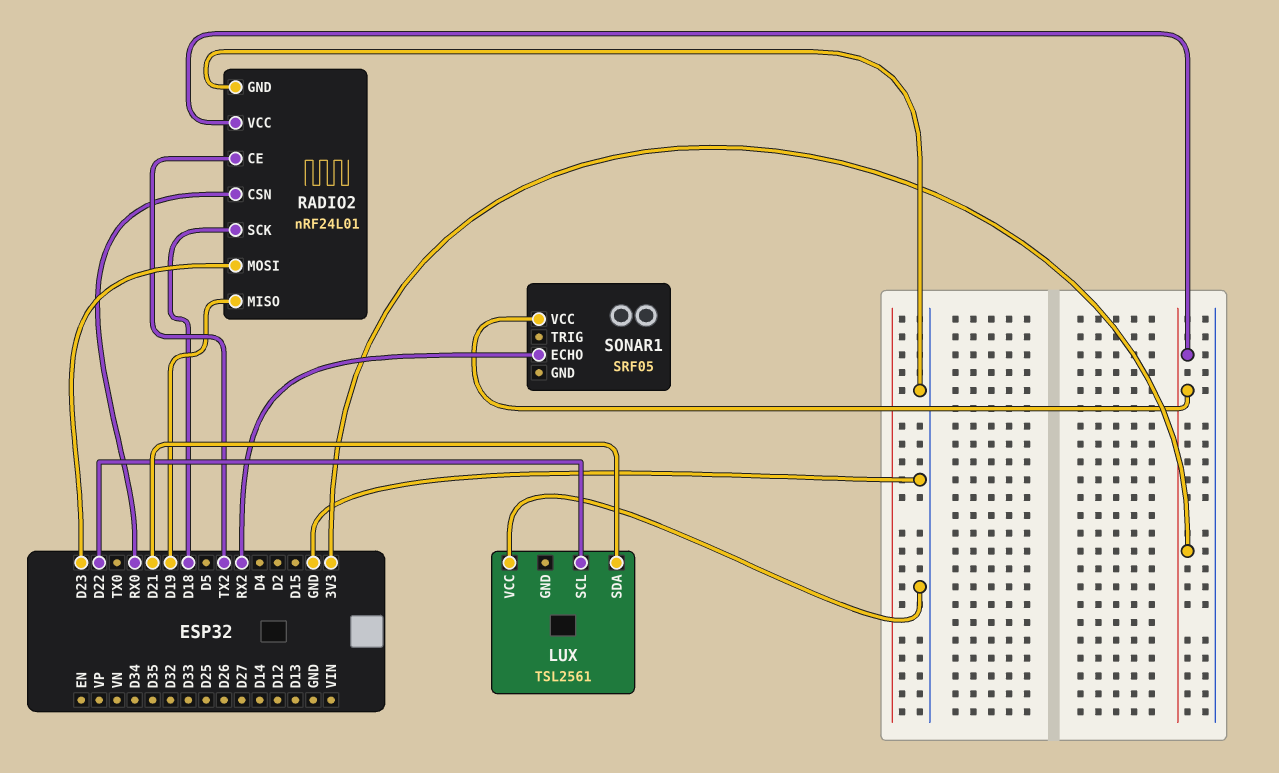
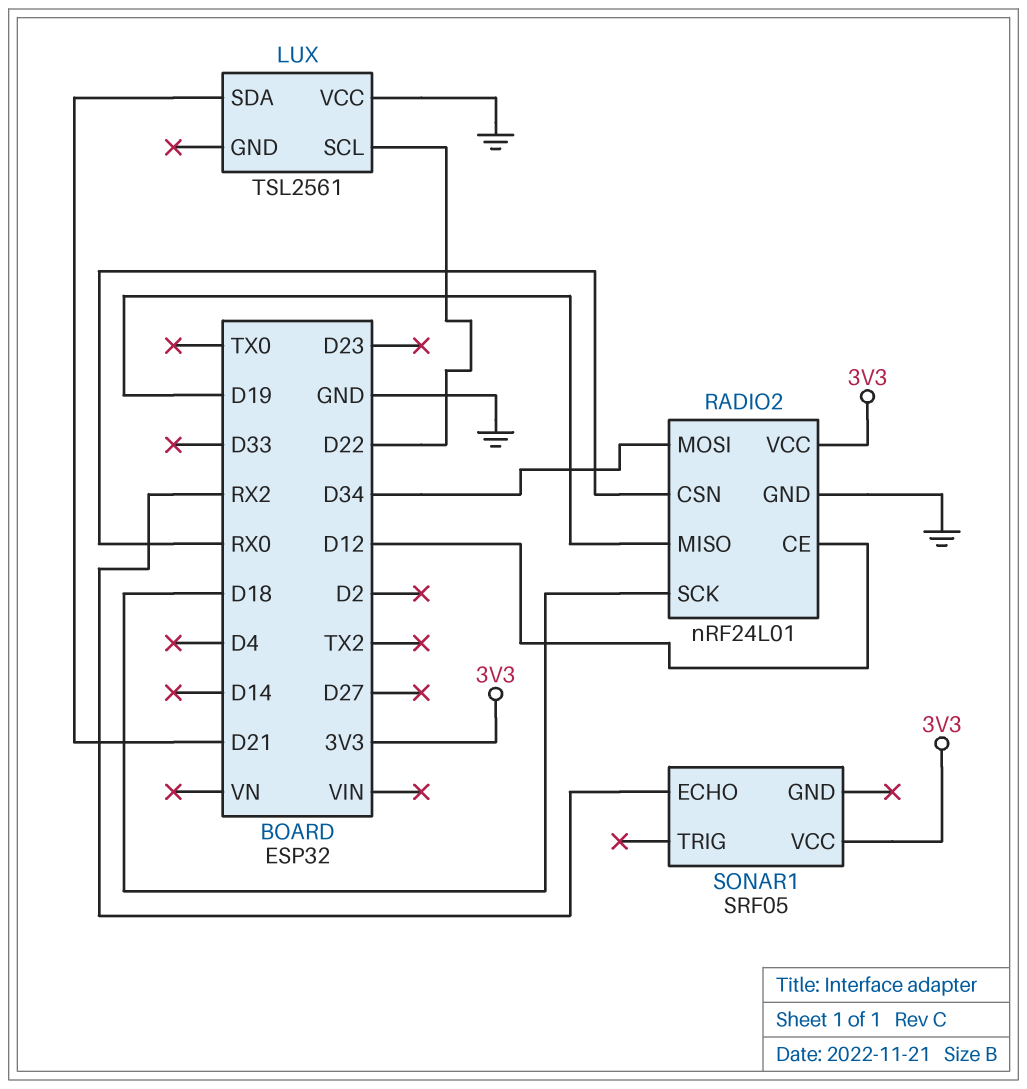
RADIO2 pin CE: TX2 -> D12
RADIO2 pin MOSI: D23 -> D34

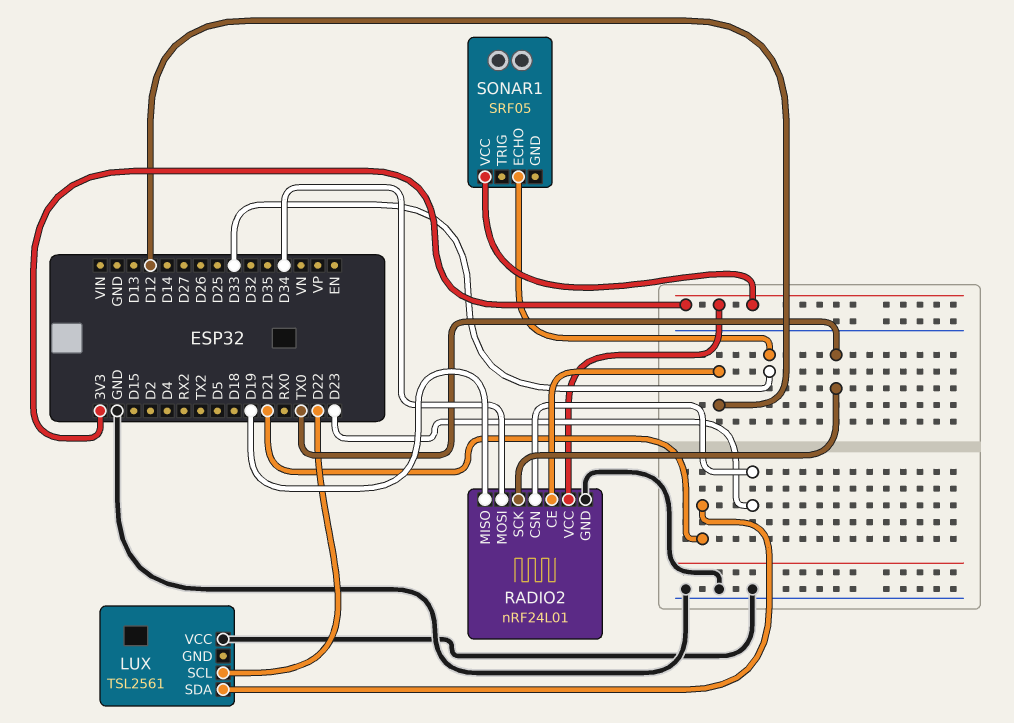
RADIO2 pin CSN: RX0 -> D23
RADIO2 pin SCK: D18 -> TX0
SONAR1 pin ECHO: RX2 -> D33

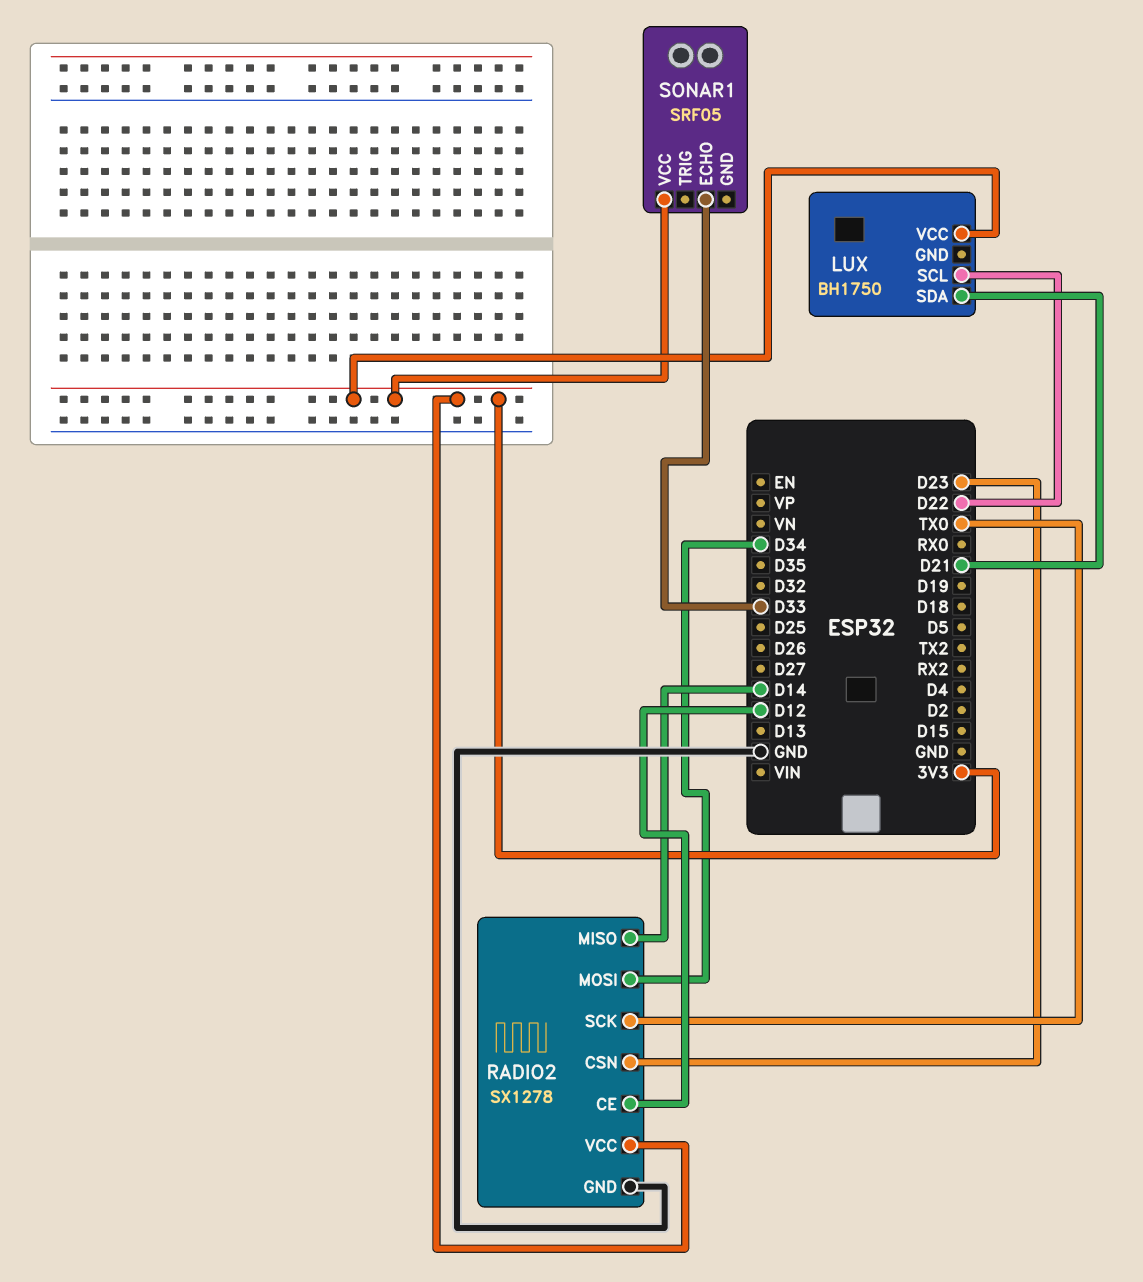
LUX: TSL2561 -> BH1750
LUX pin VCC: GND -> 3V3
RADIO2: nRF24L01 -> SX1278
RADIO2 pin MISO: D19 -> D14

